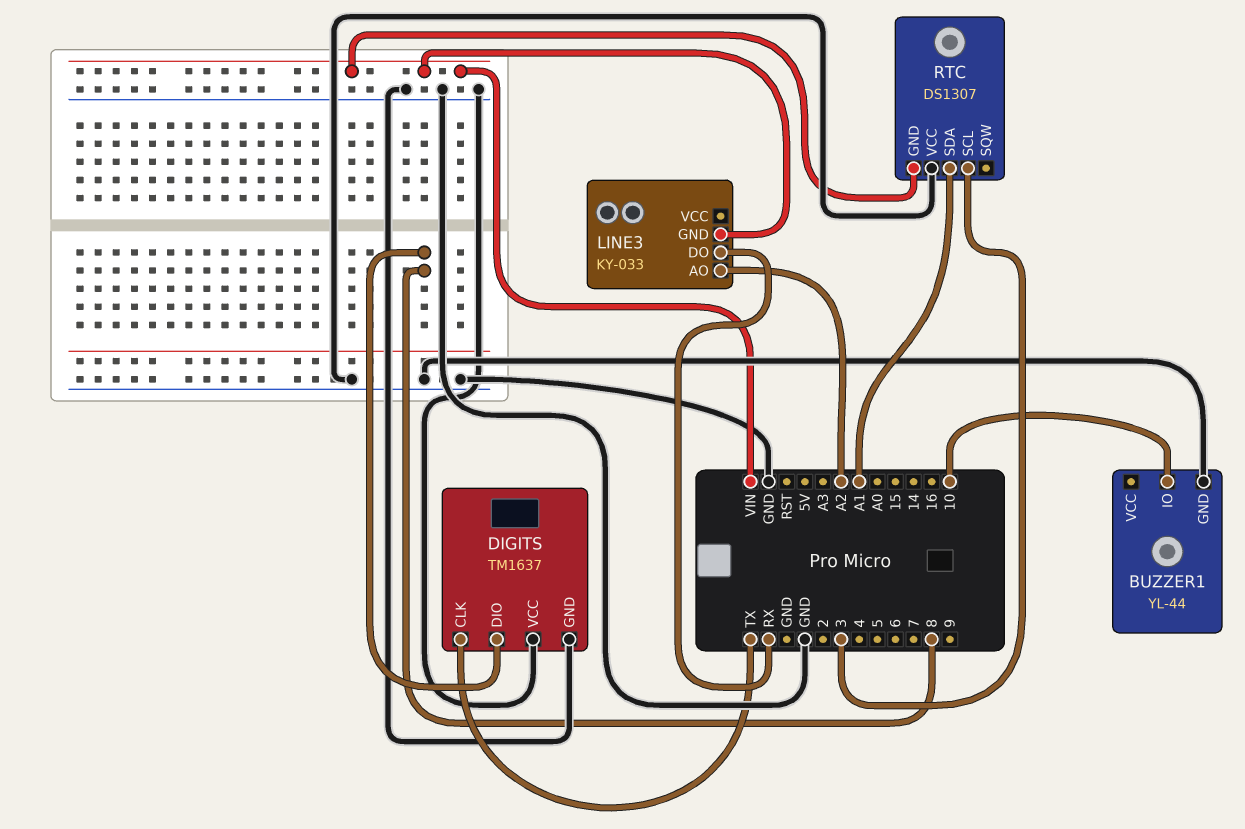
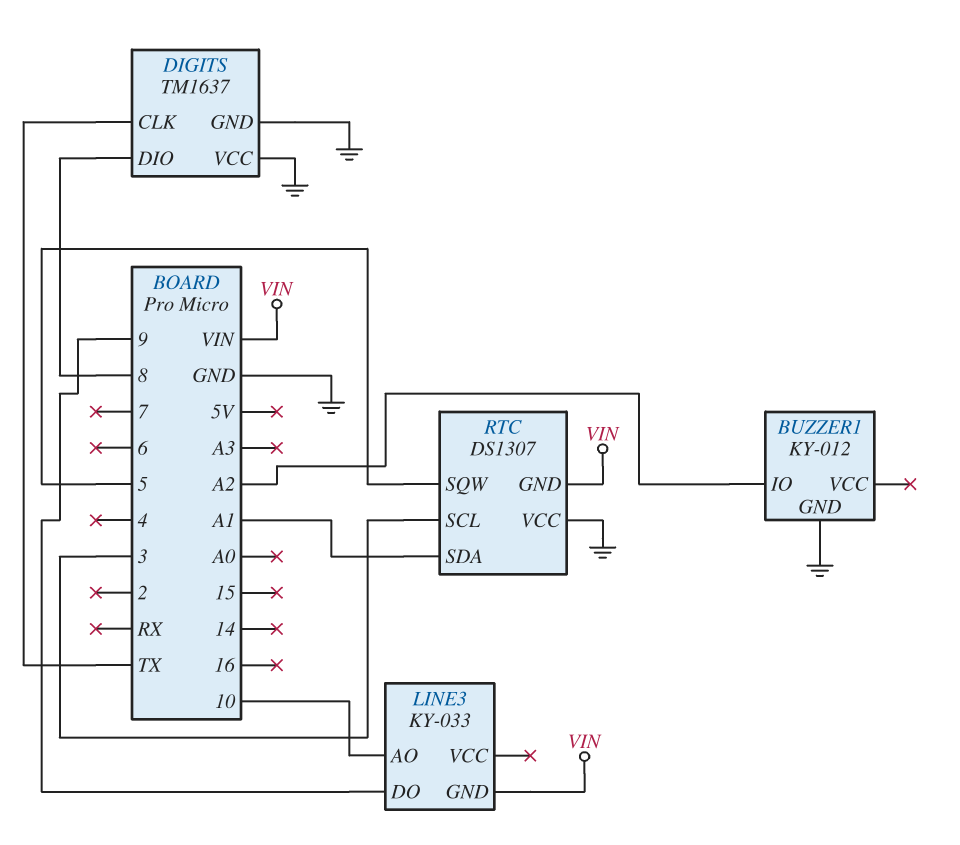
BUZZER1: YL-44 -> KY-012
BUZZER1 pin IO: 10 -> A2
LINE3 pin AO: A2 -> 10
LINE3 pin DO: RX -> 9
RTC pin SQW: none -> 5

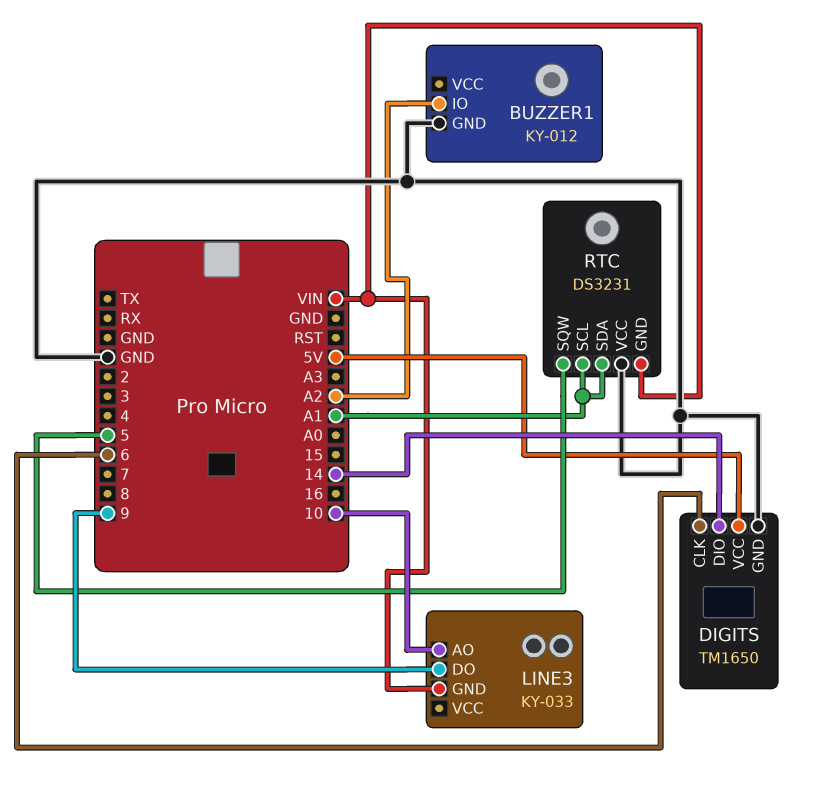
DIGITS: TM1637 -> TM1650
DIGITS pin CLK: TX -> 6
DIGITS pin DIO: 8 -> 14
DIGITS pin VCC: GND -> 5V
RTC: DS1307 -> DS3231
RTC pin SCL: 3 -> A1

